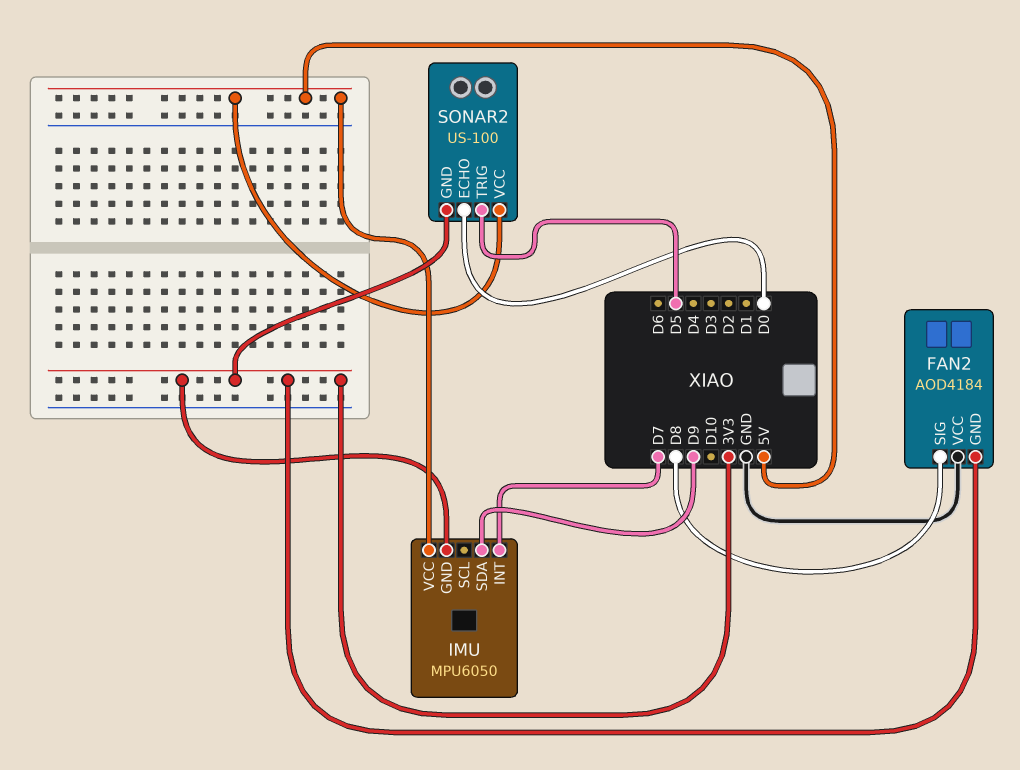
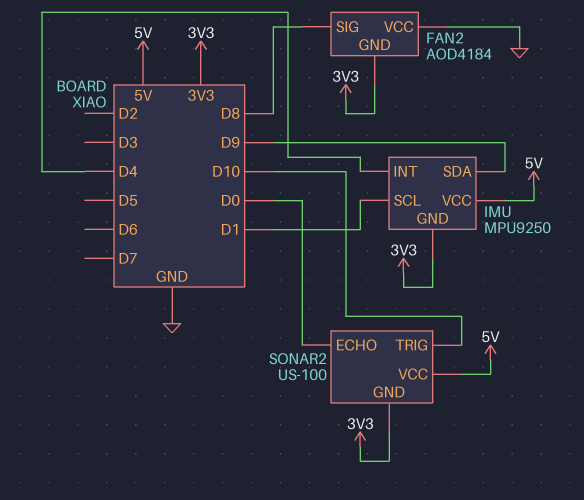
IMU: MPU6050 -> MPU9250
IMU pin INT: D7 -> D4
IMU pin SCL: none -> D1
SONAR2 pin TRIG: D5 -> D10

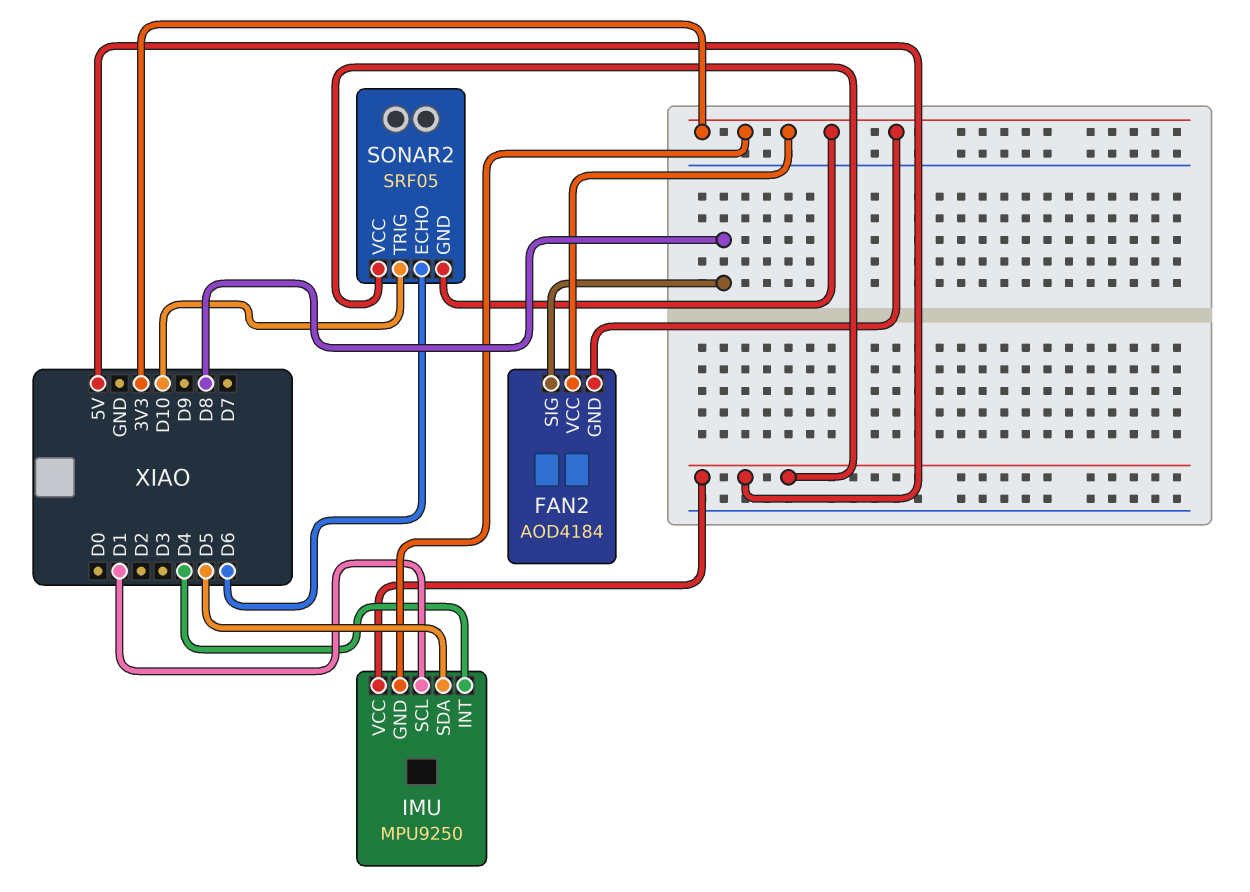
FAN2 pin VCC: GND -> 3V3
IMU pin SDA: D9 -> D5
SONAR2: US-100 -> SRF05
SONAR2 pin ECHO: D0 -> D6

